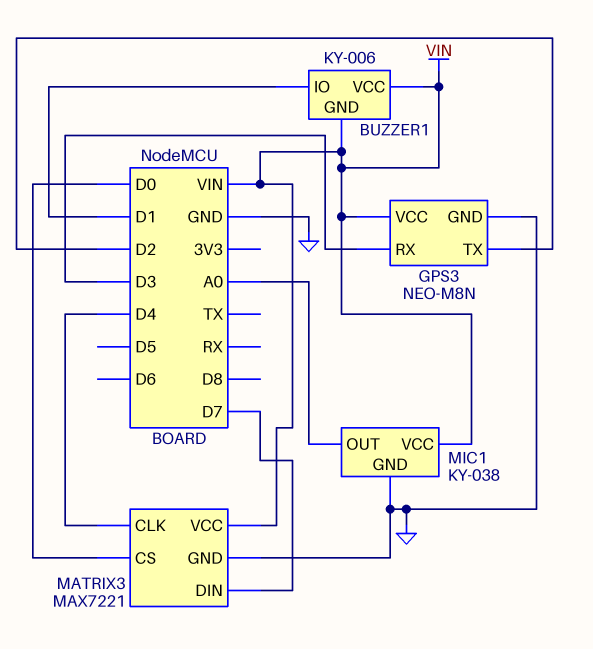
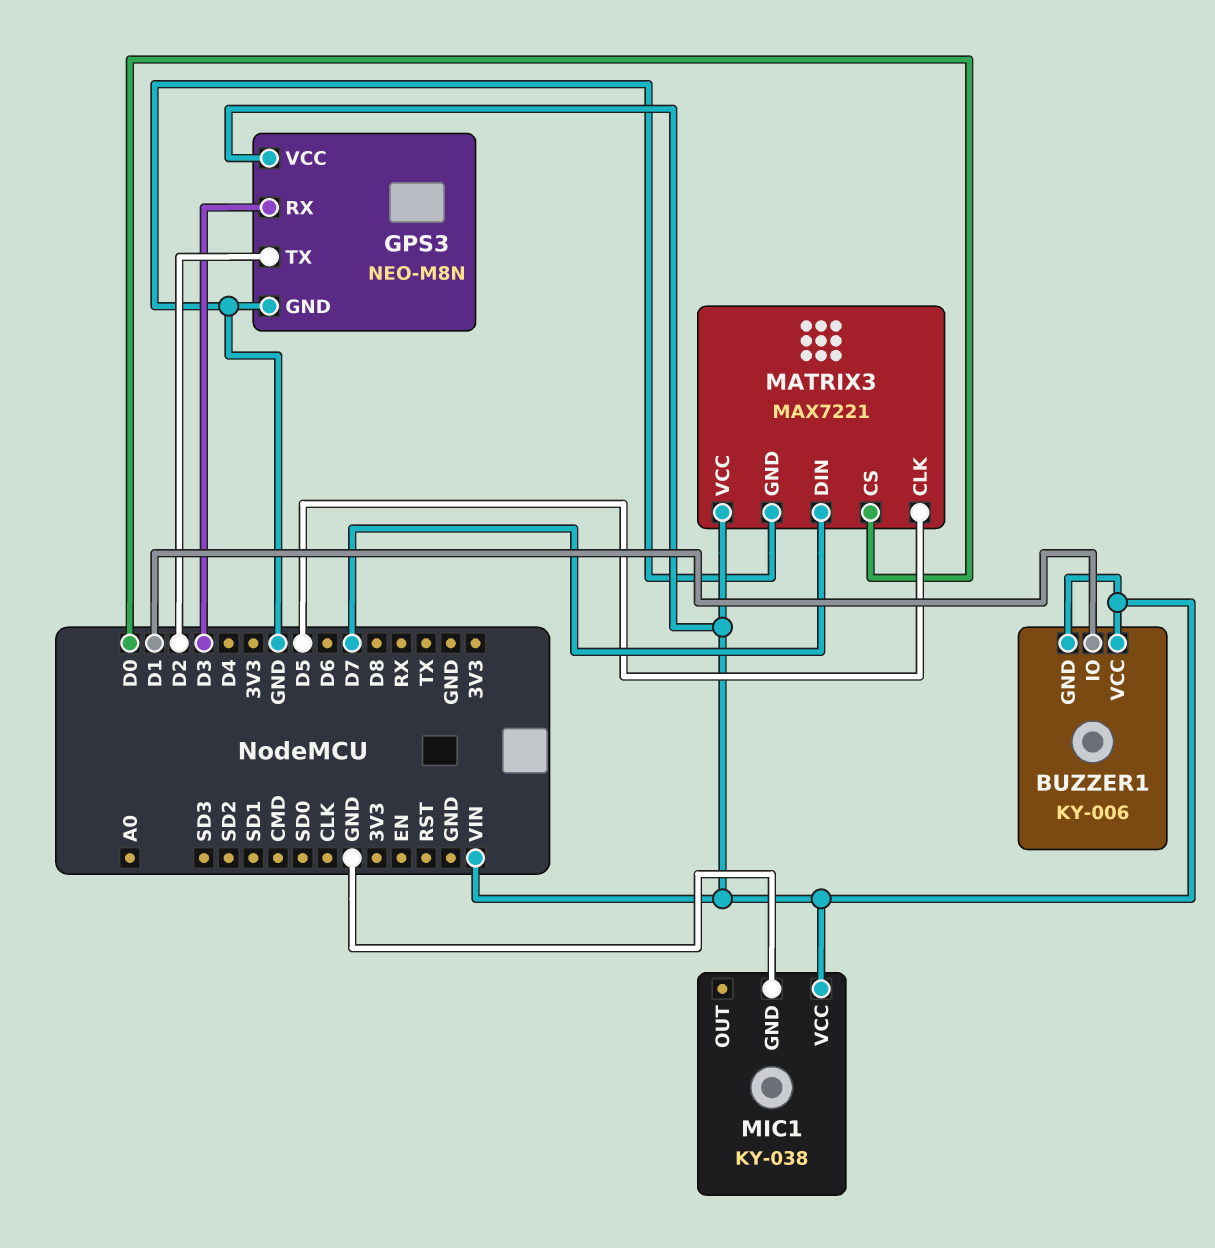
MATRIX3 pin CLK: D4 -> D5
MIC1 pin OUT: A0 -> none

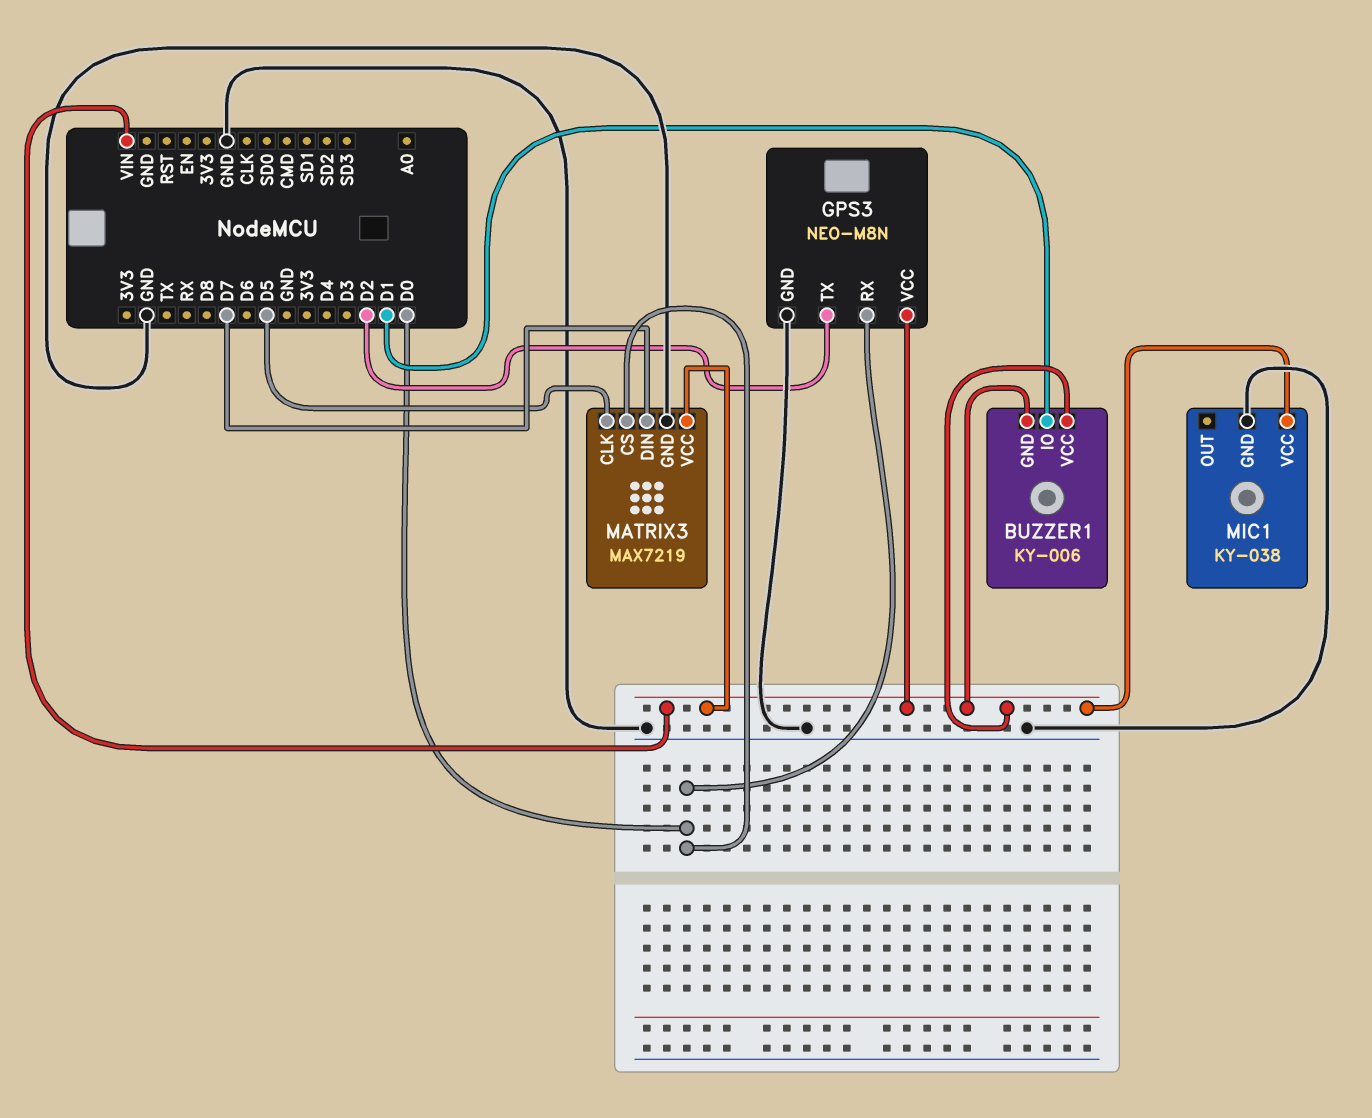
GPS3 pin RX: D3 -> D0
MATRIX3: MAX7221 -> MAX7219

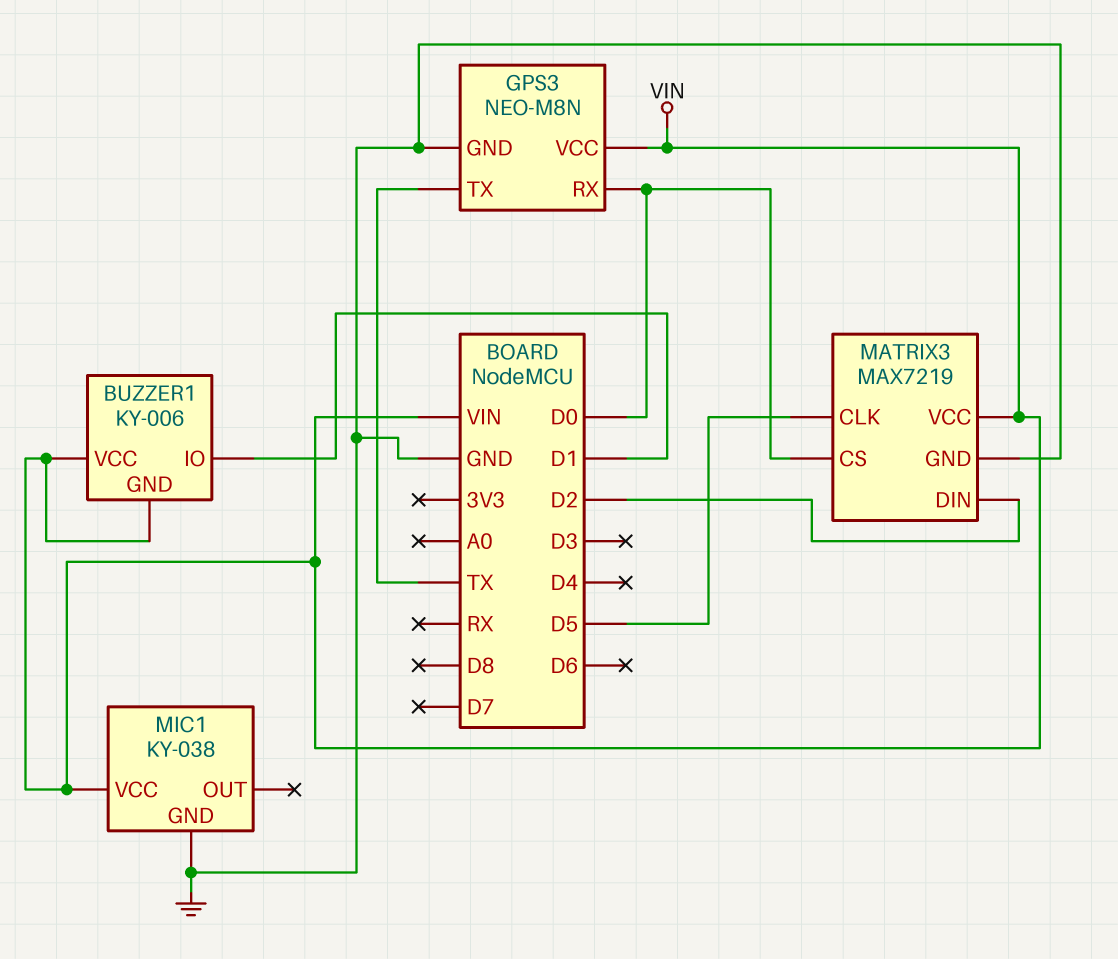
GPS3 pin TX: D2 -> TX
MATRIX3 pin DIN: D7 -> D2

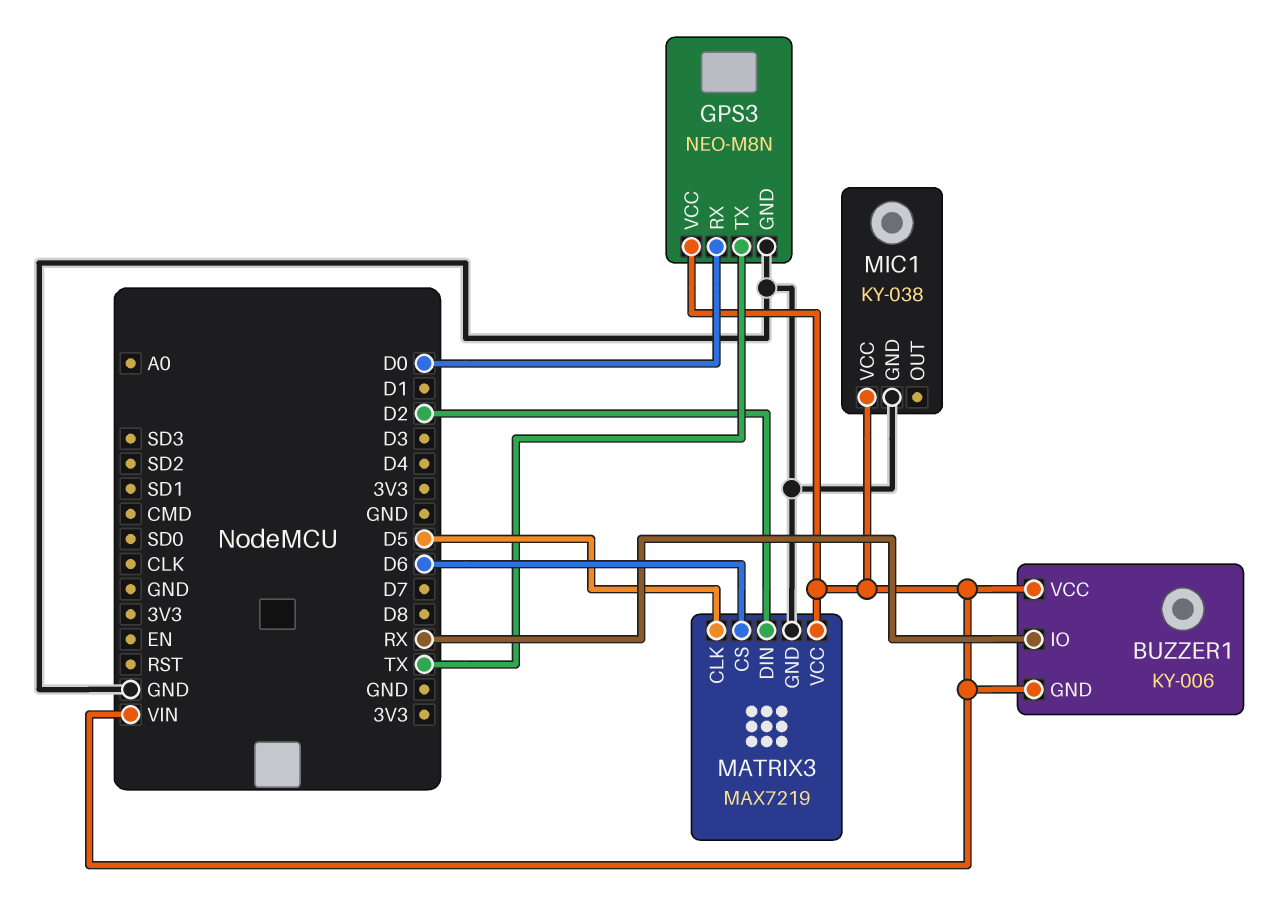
BUZZER1 pin IO: D1 -> RX
MATRIX3 pin CS: D0 -> D6

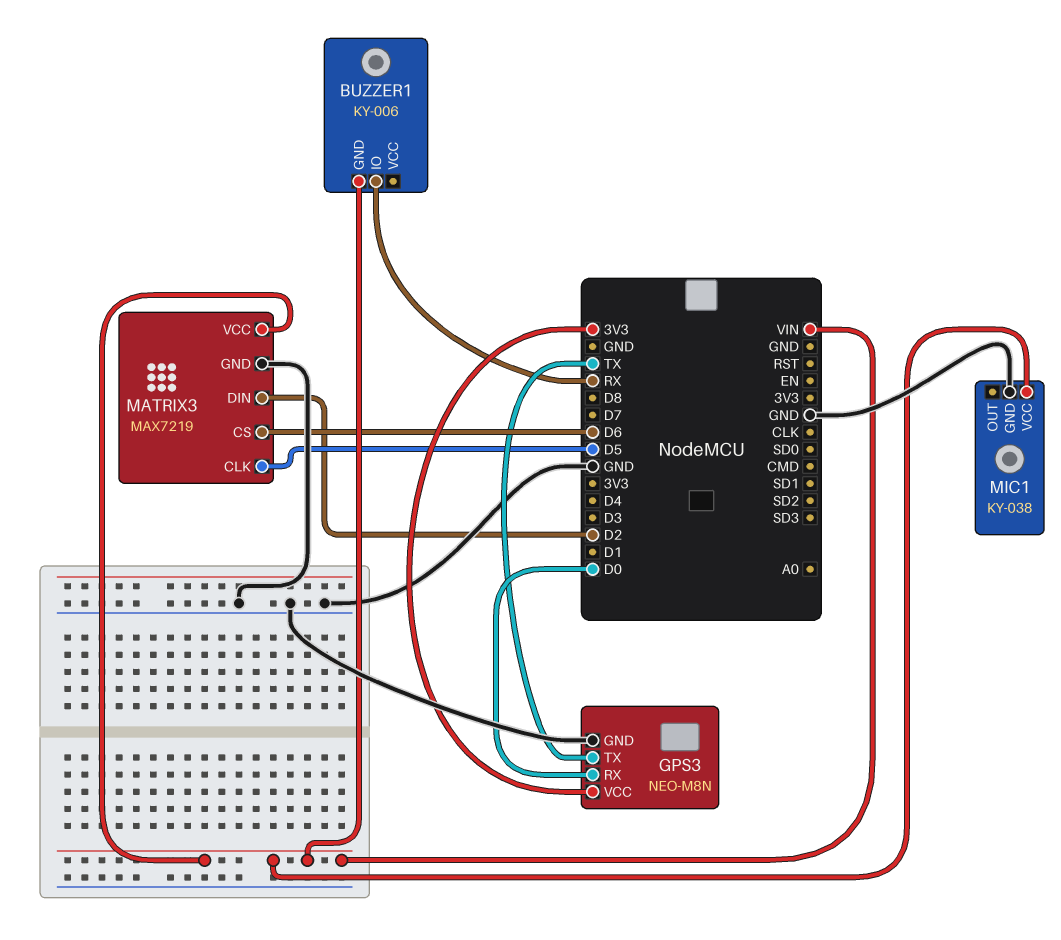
BUZZER1 pin VCC: VIN -> none
GPS3 pin VCC: VIN -> 3V3

